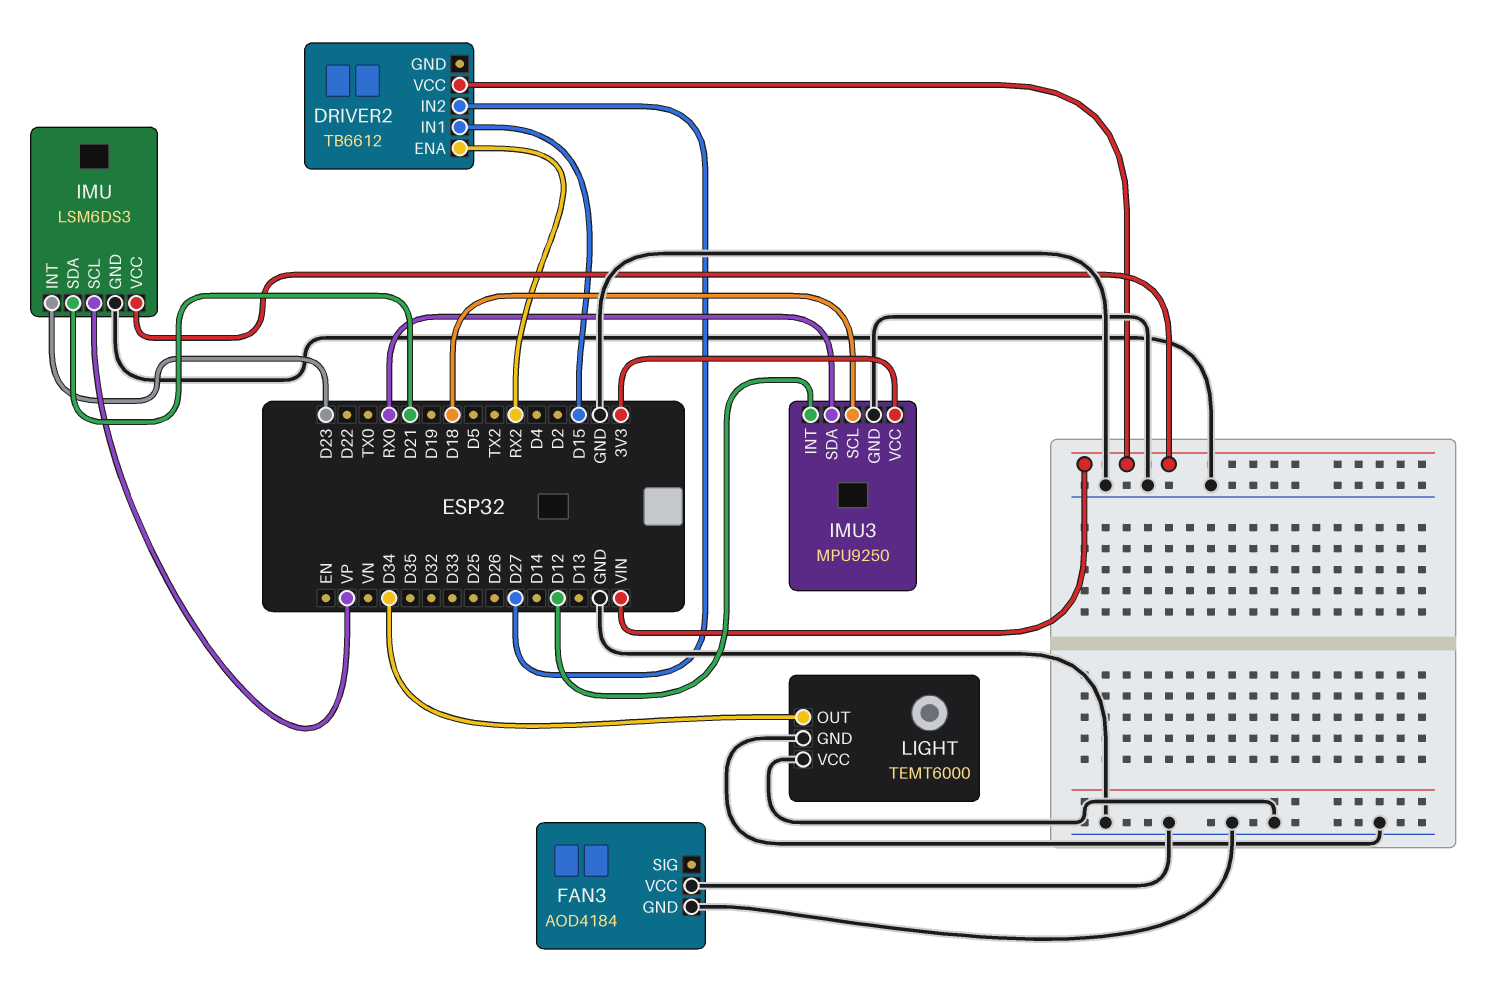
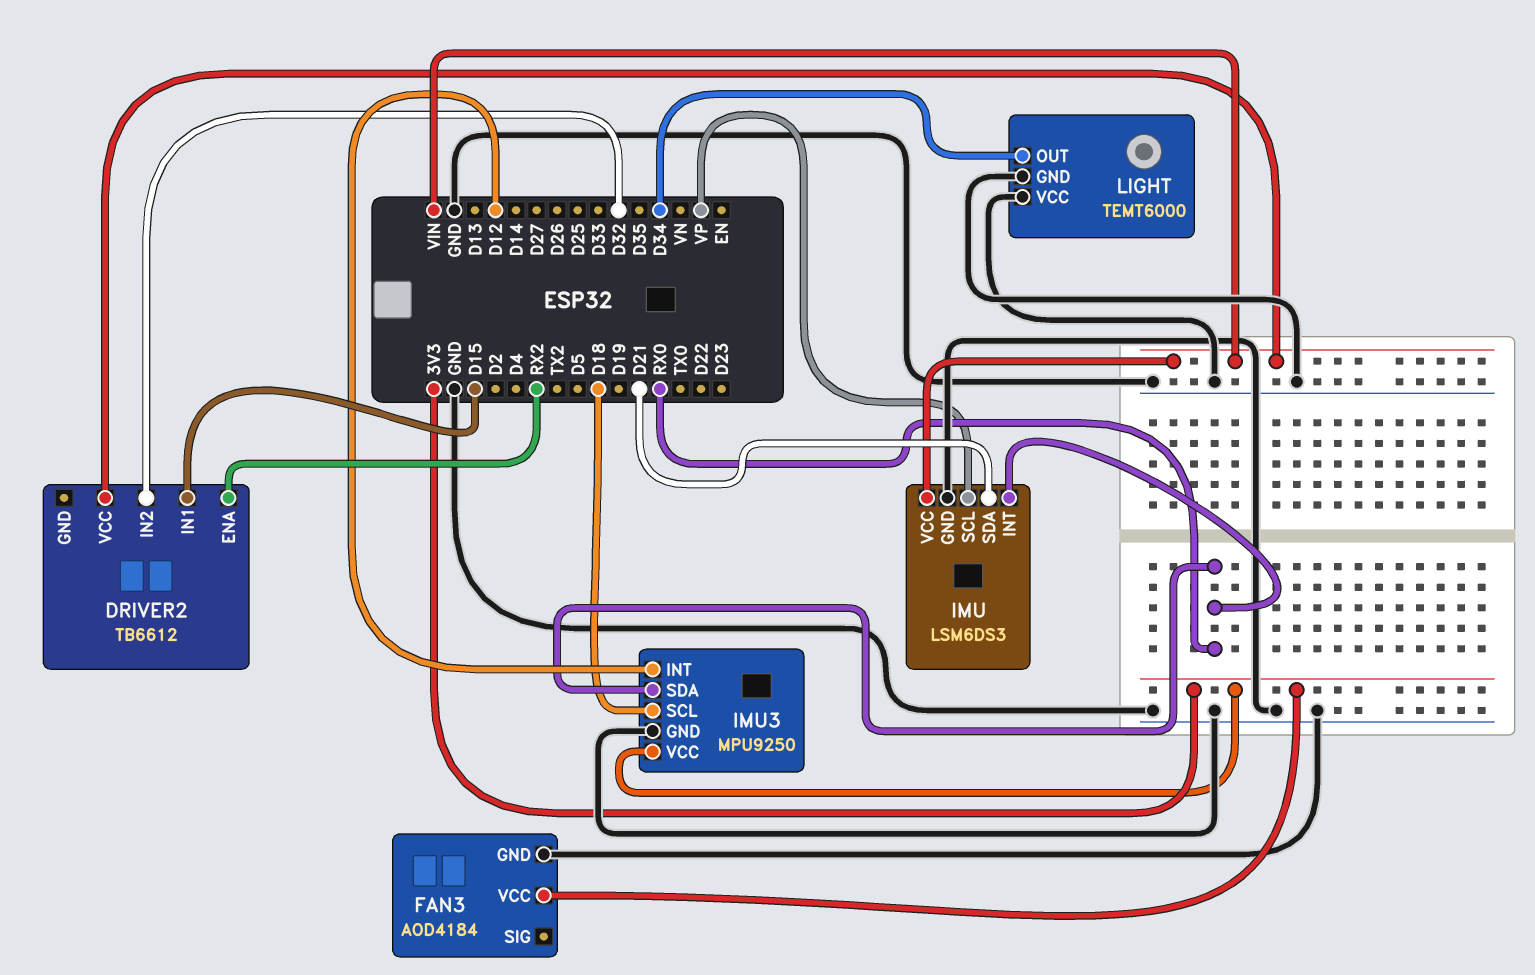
DRIVER2 pin IN2: D27 -> D32
FAN3 pin VCC: GND -> 3V3
IMU pin INT: D23 -> RX0

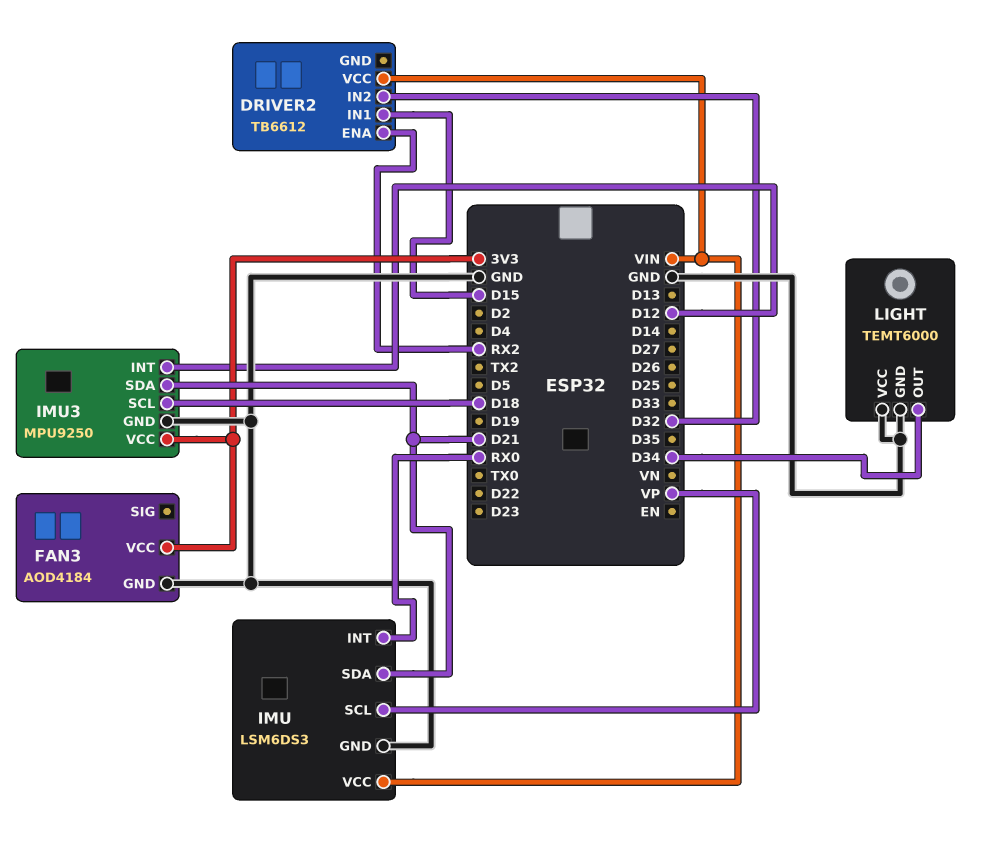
IMU3 pin SDA: RX0 -> D21

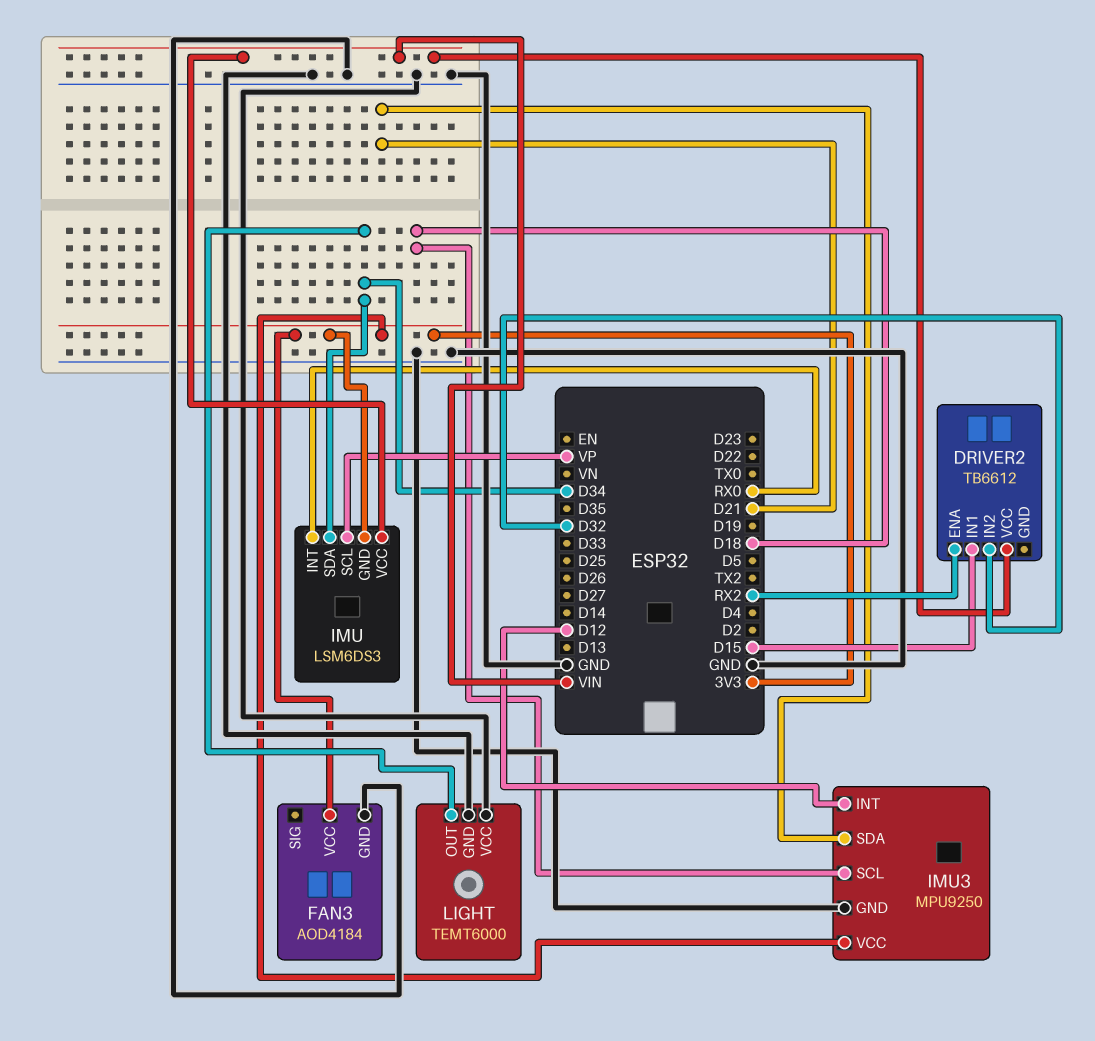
IMU pin GND: GND -> 3V3
IMU pin SDA: D21 -> D34

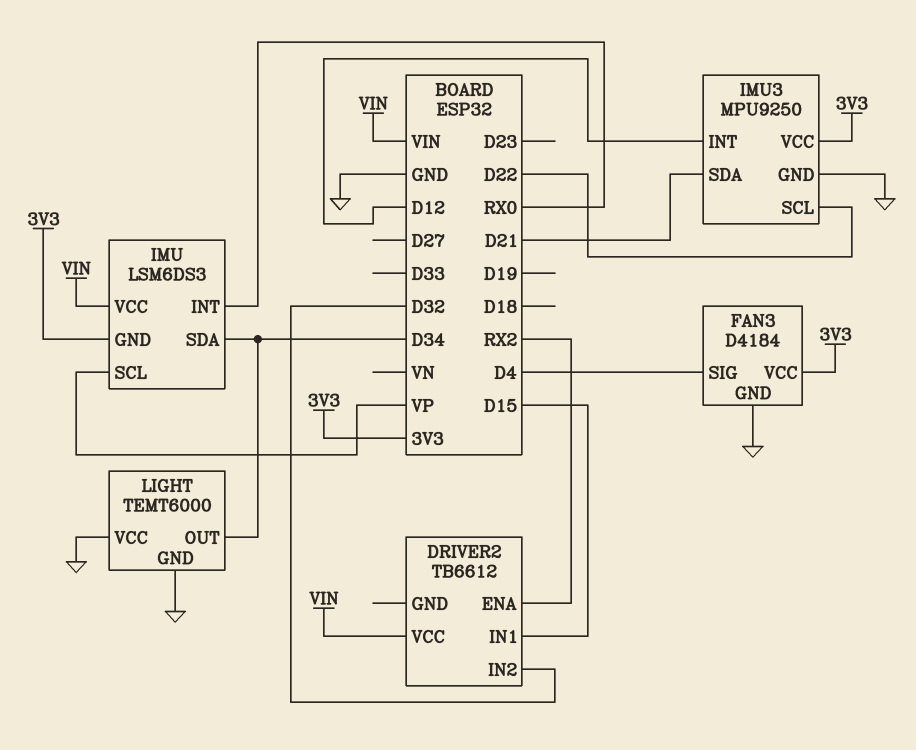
FAN3: AOD4184 -> D4184
FAN3 pin SIG: none -> D4
IMU3 pin SCL: D18 -> D22

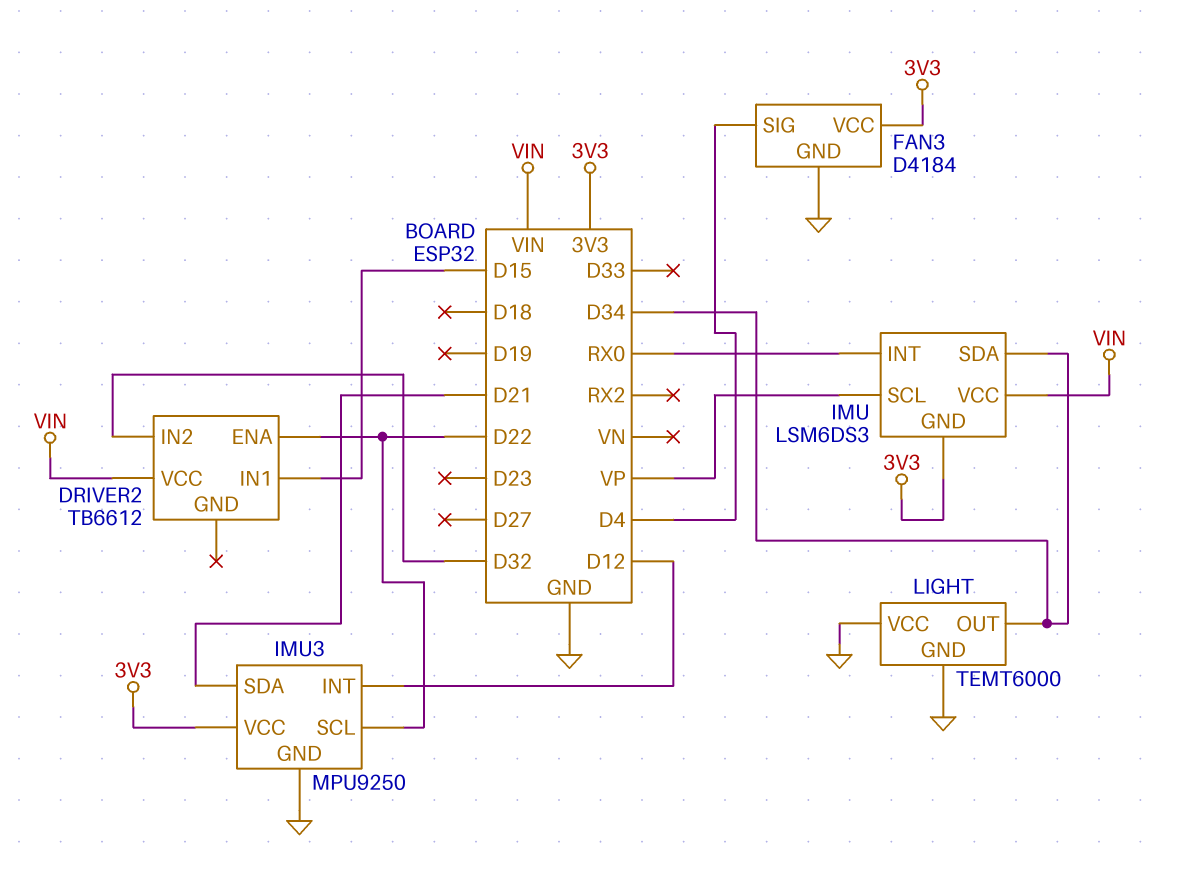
DRIVER2 pin ENA: RX2 -> D22

